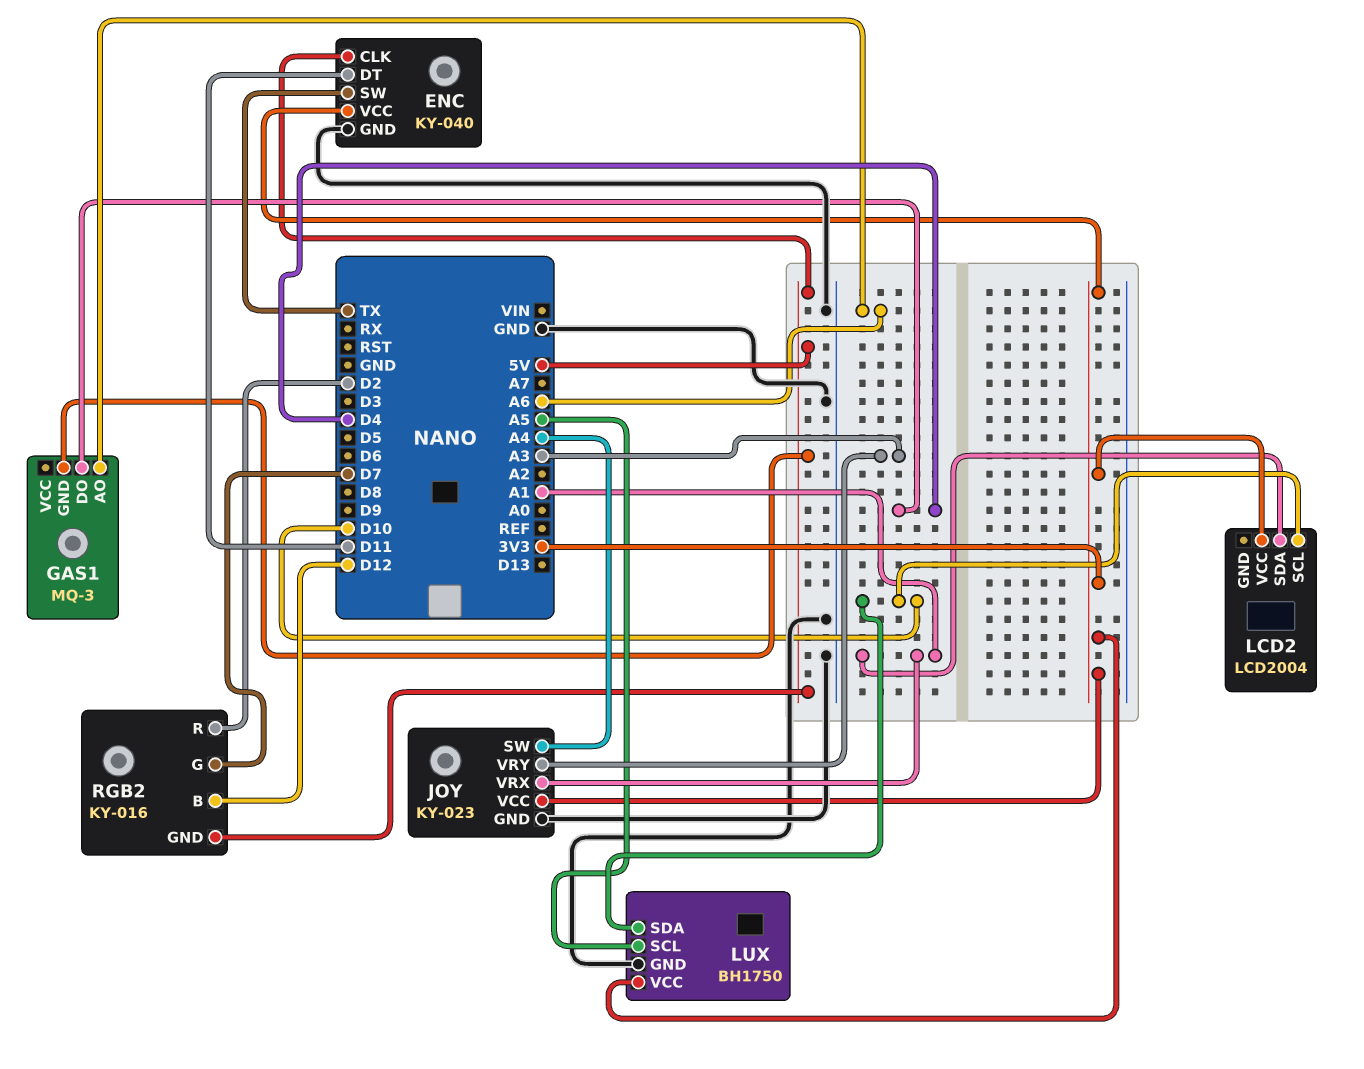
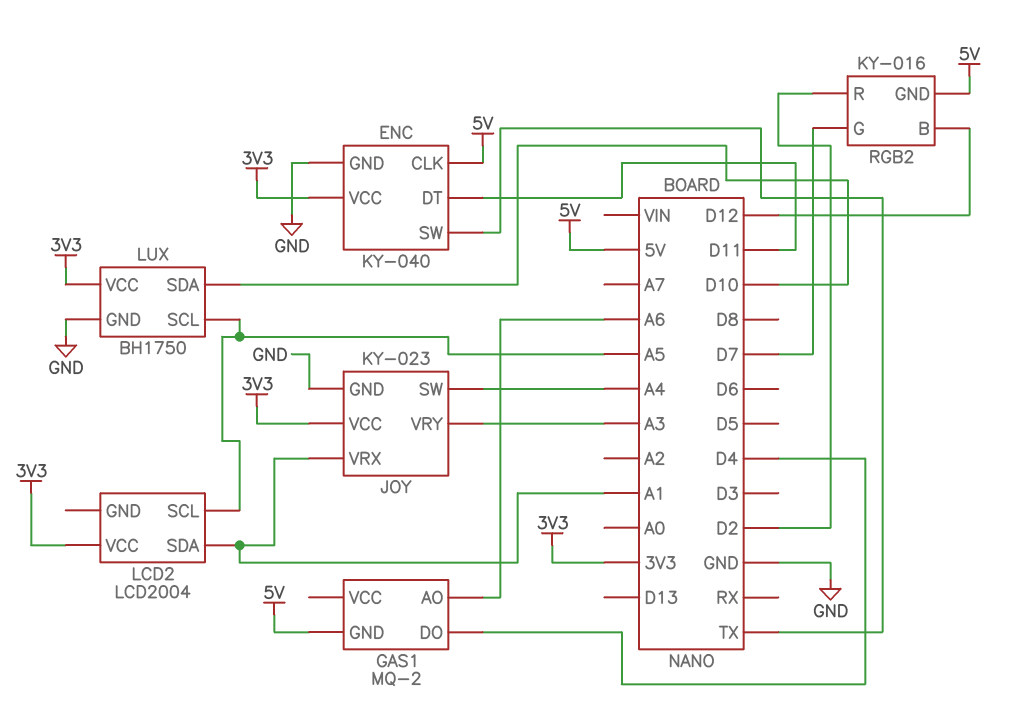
GAS1: MQ-3 -> MQ-2
LCD2 pin SCL: D10 -> A5

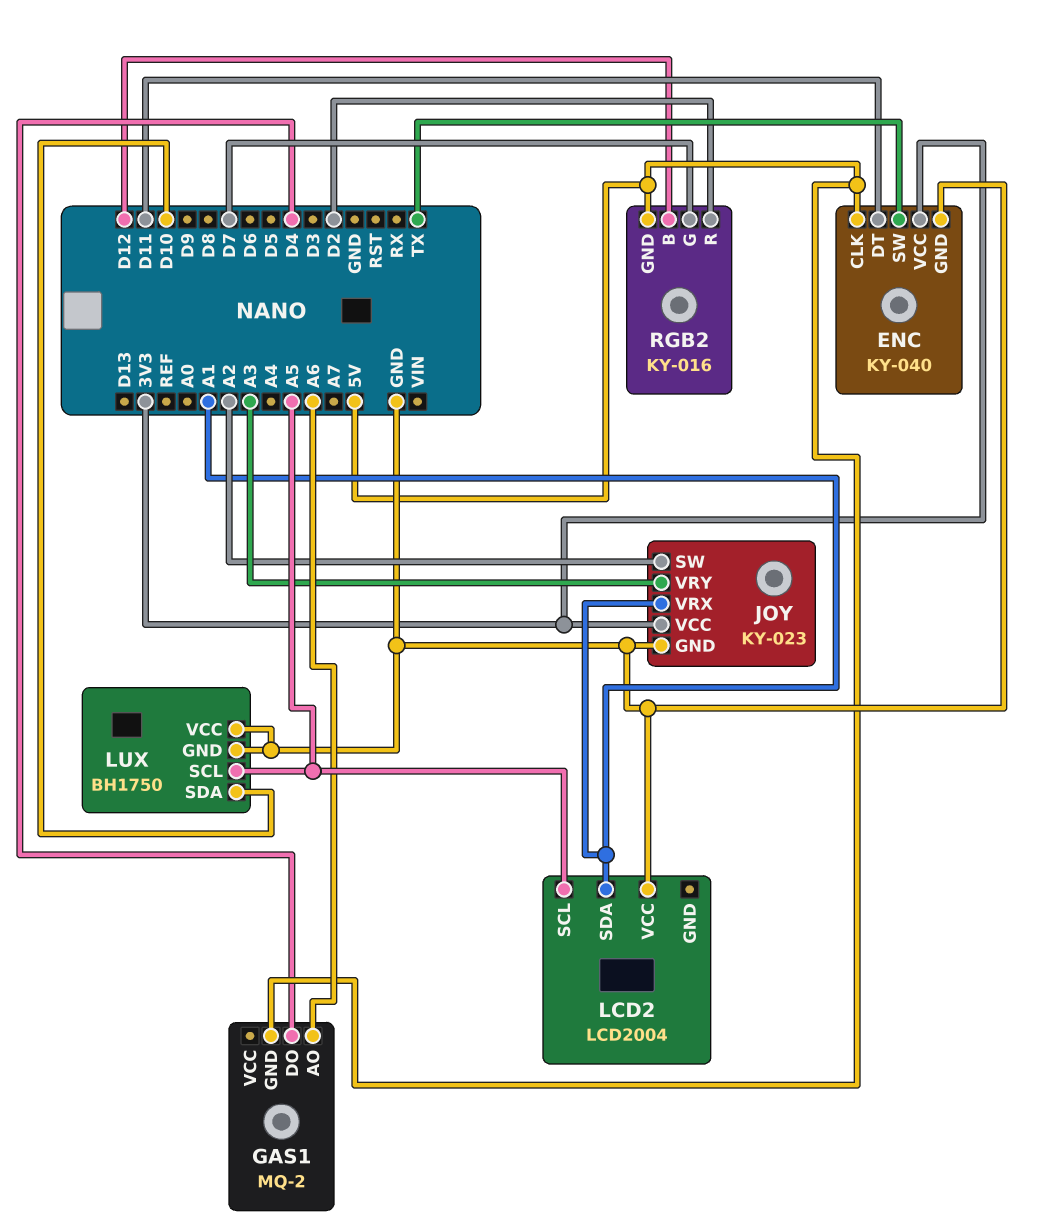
JOY pin SW: A4 -> A2
LCD2 pin VCC: 3V3 -> GND
LUX pin VCC: 3V3 -> GND

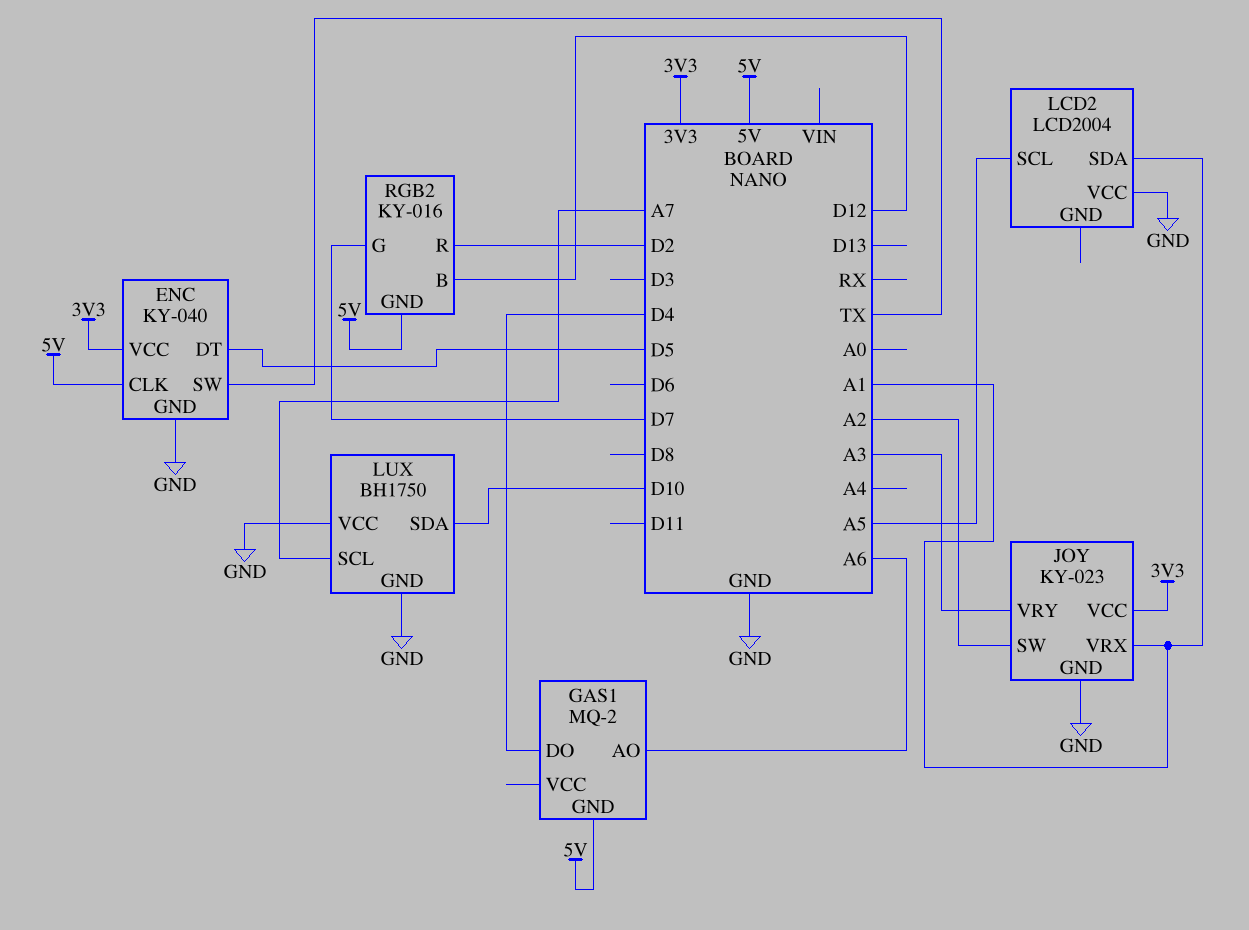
ENC pin DT: D11 -> D5
LUX pin SCL: A5 -> A7

